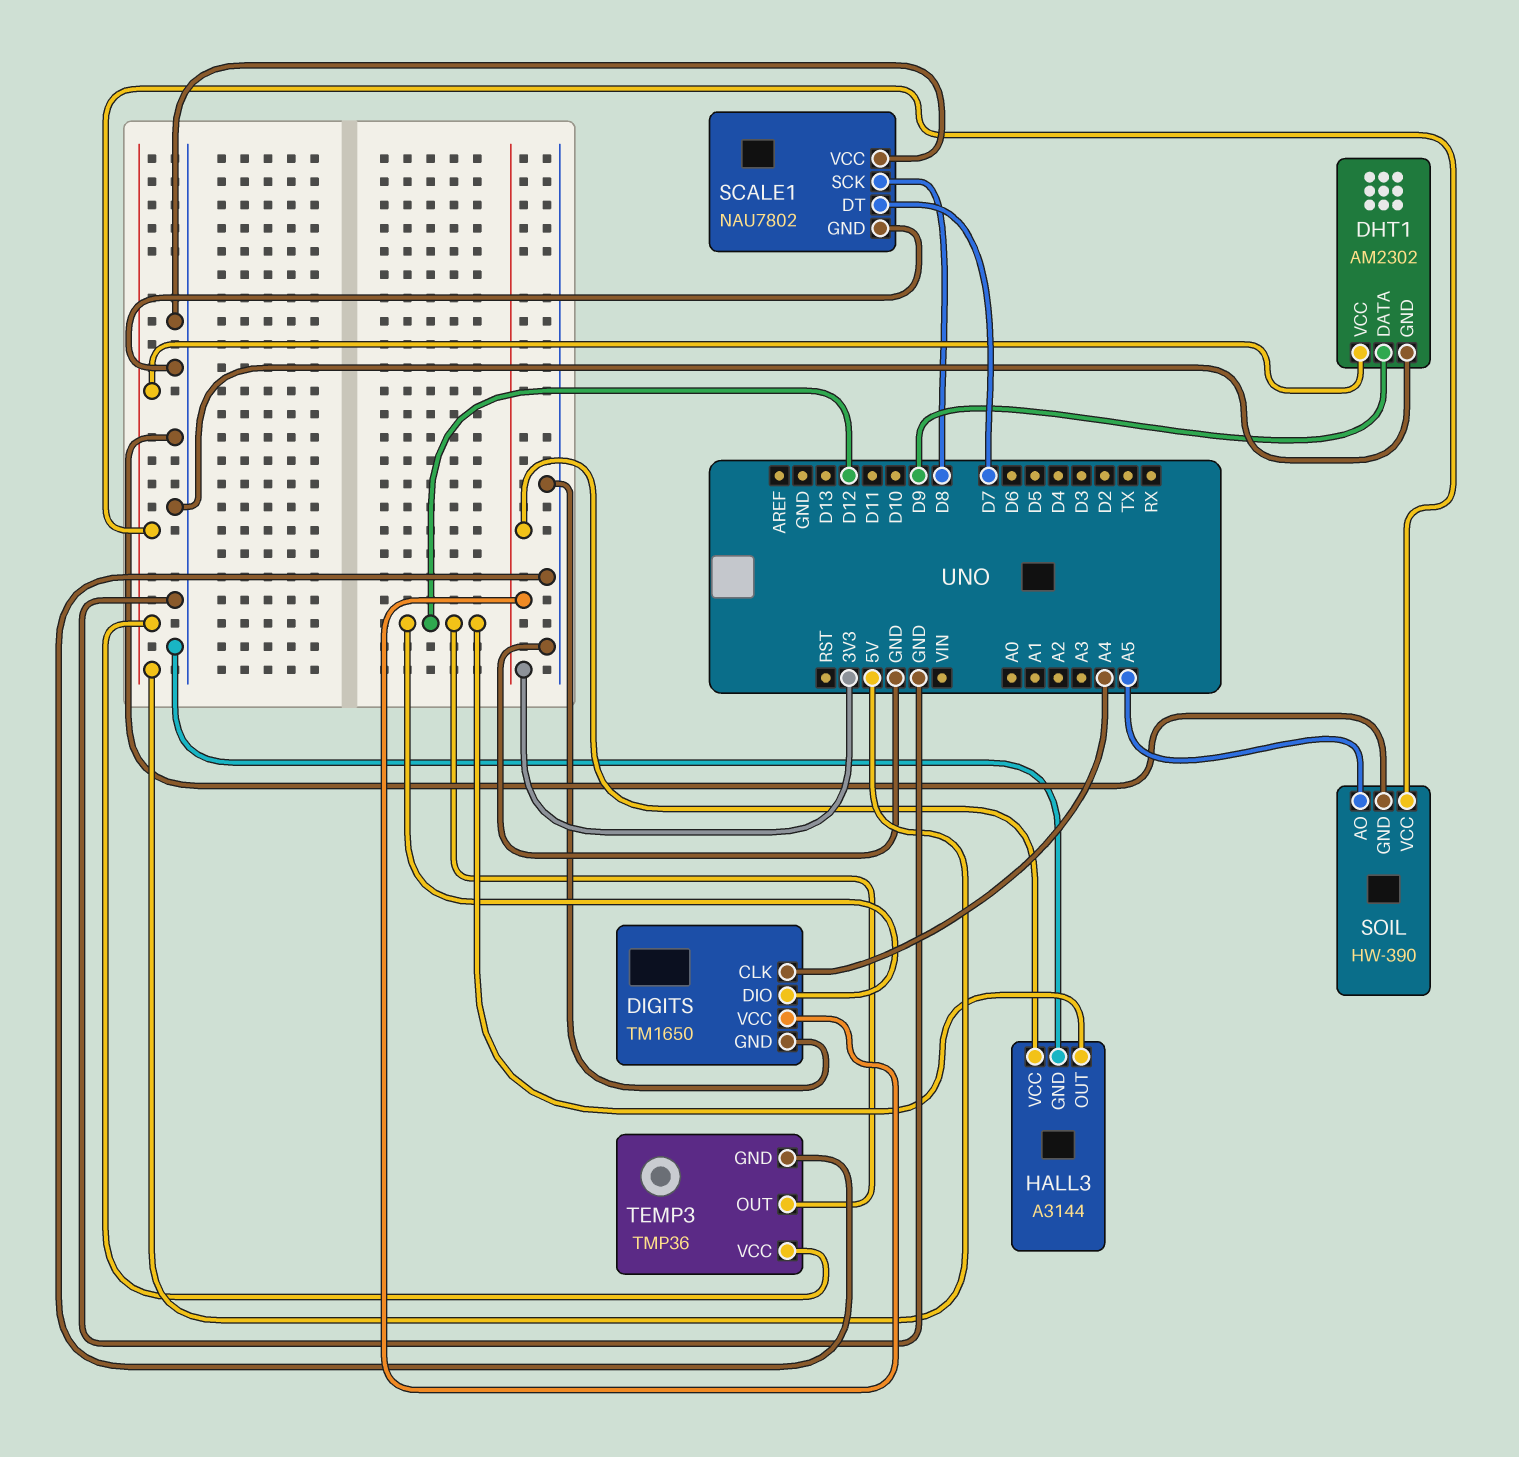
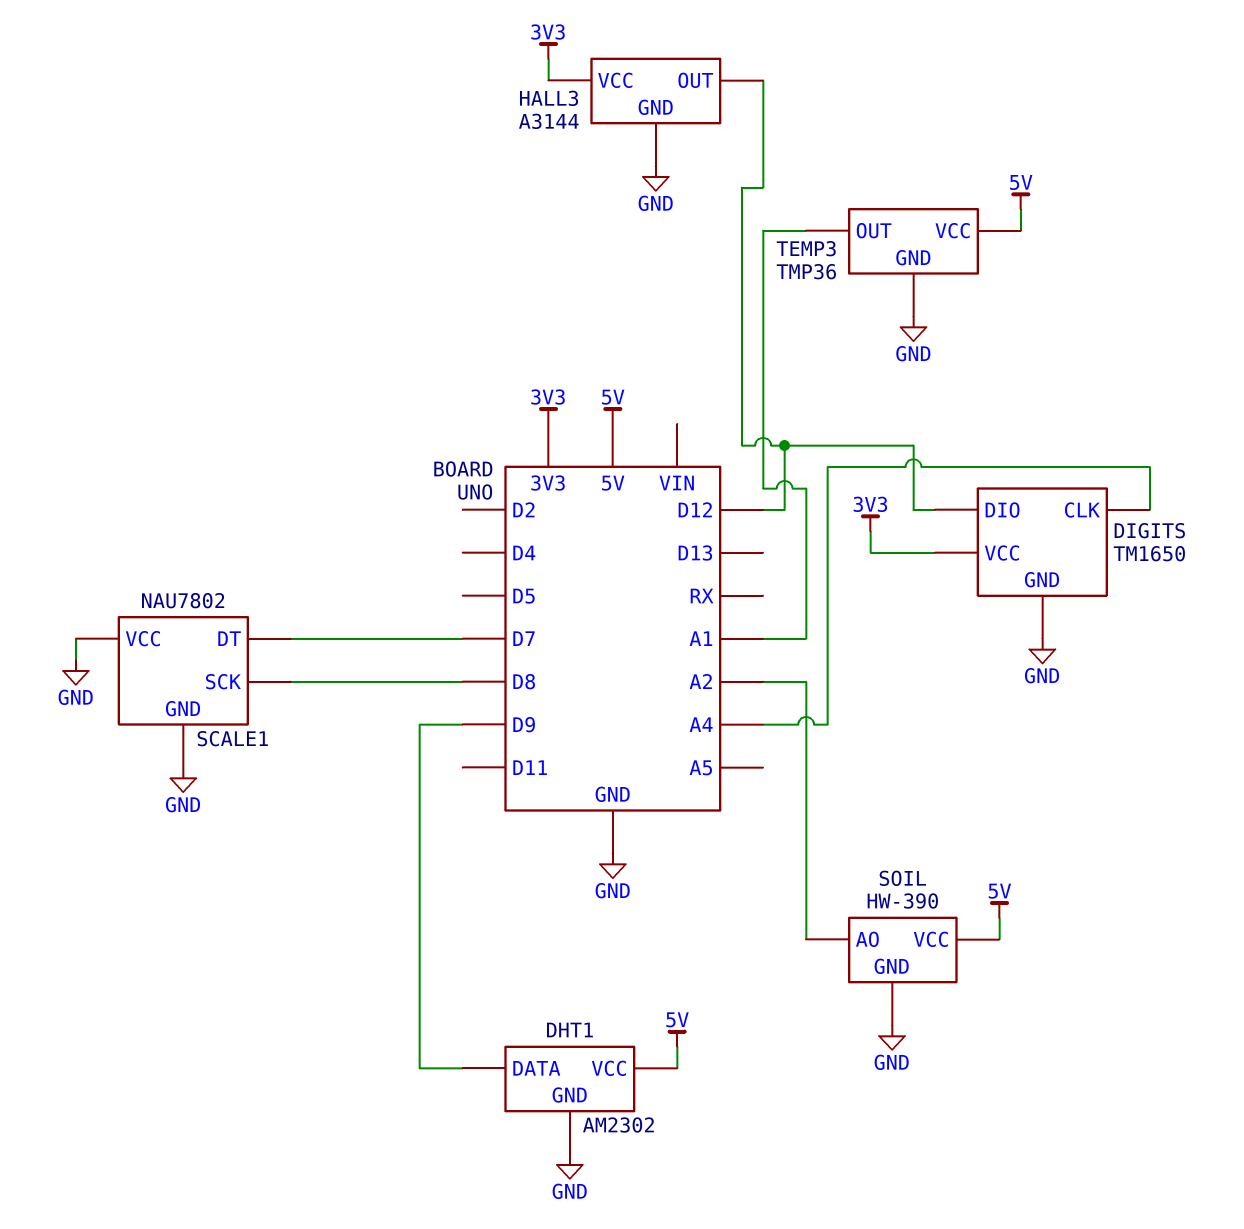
SOIL pin AO: A5 -> A2
TEMP3 pin OUT: D12 -> A1

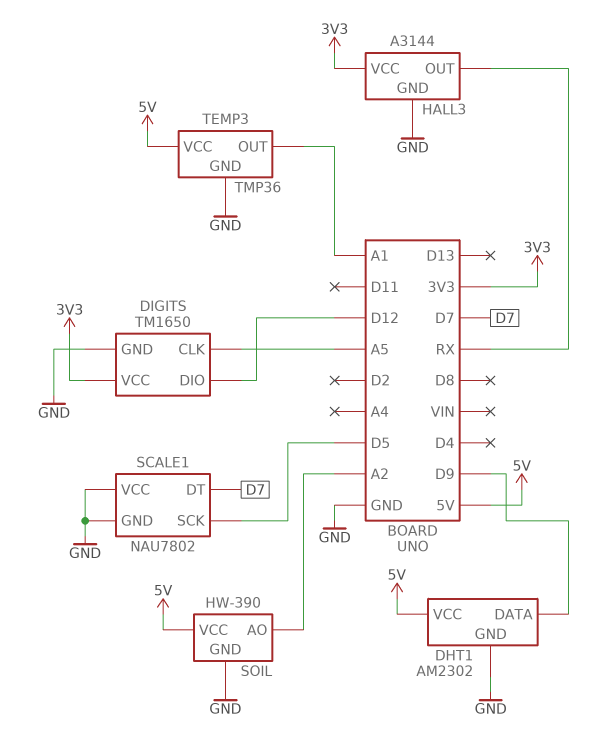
DIGITS pin CLK: A4 -> A5
HALL3 pin OUT: D12 -> RX
SCALE1 pin SCK: D8 -> D5

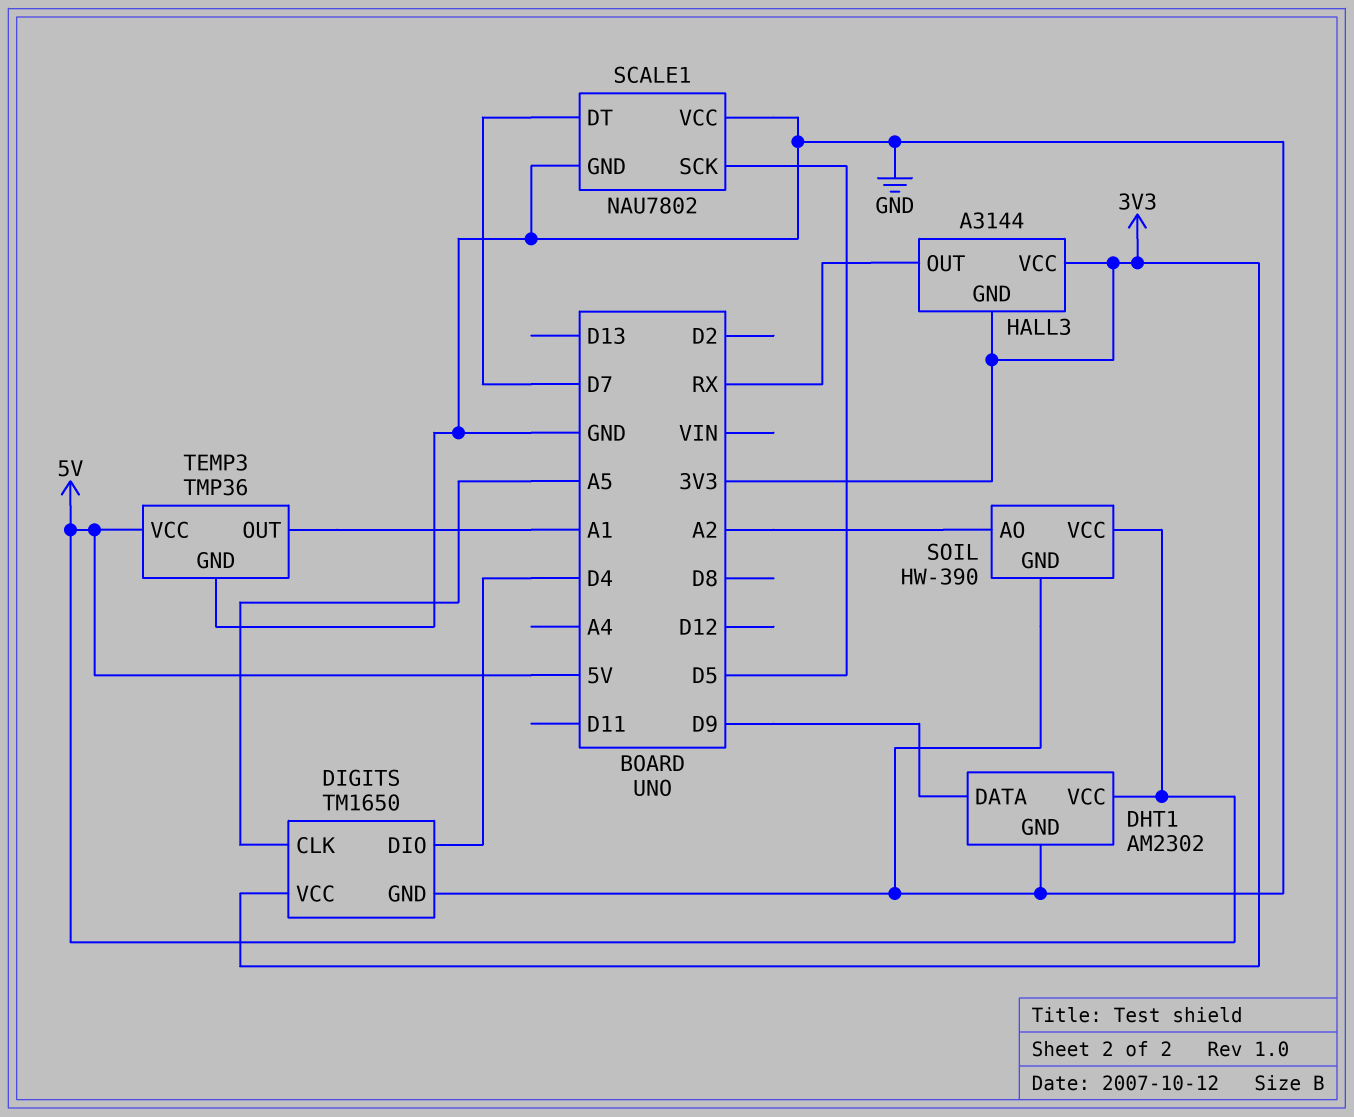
DIGITS pin DIO: D12 -> D4
HALL3 pin GND: GND -> 3V3

